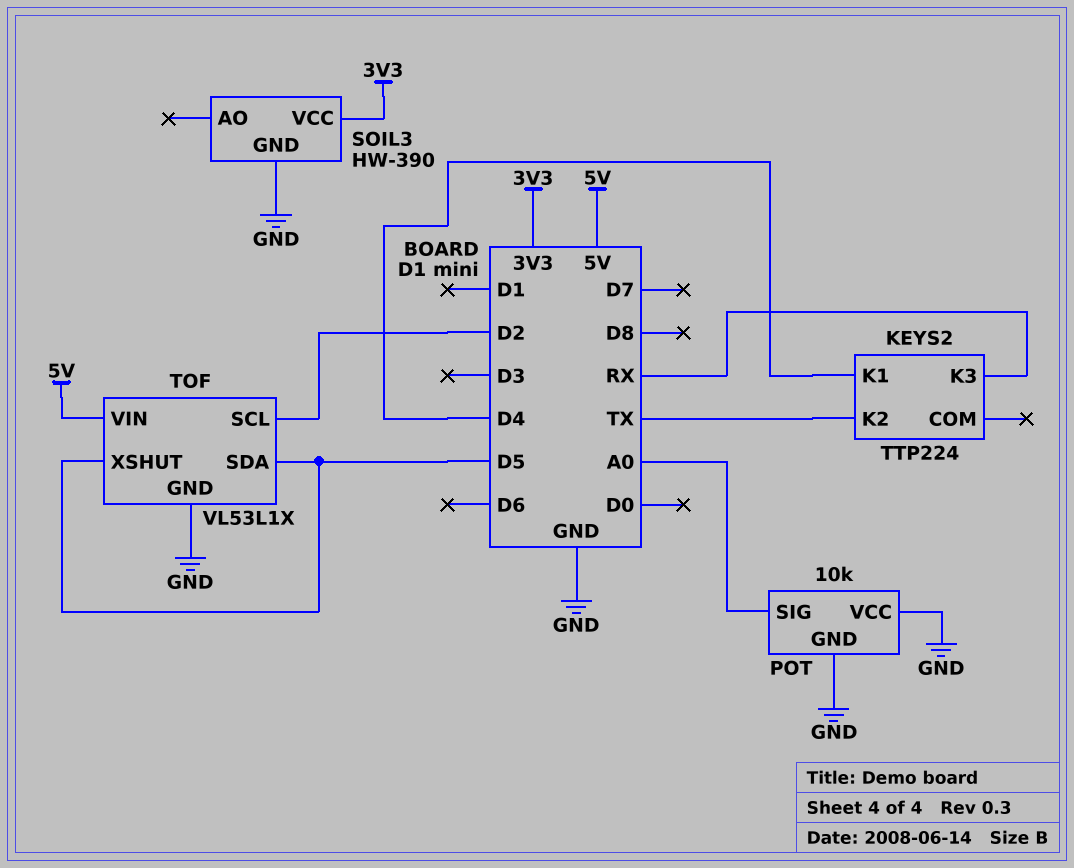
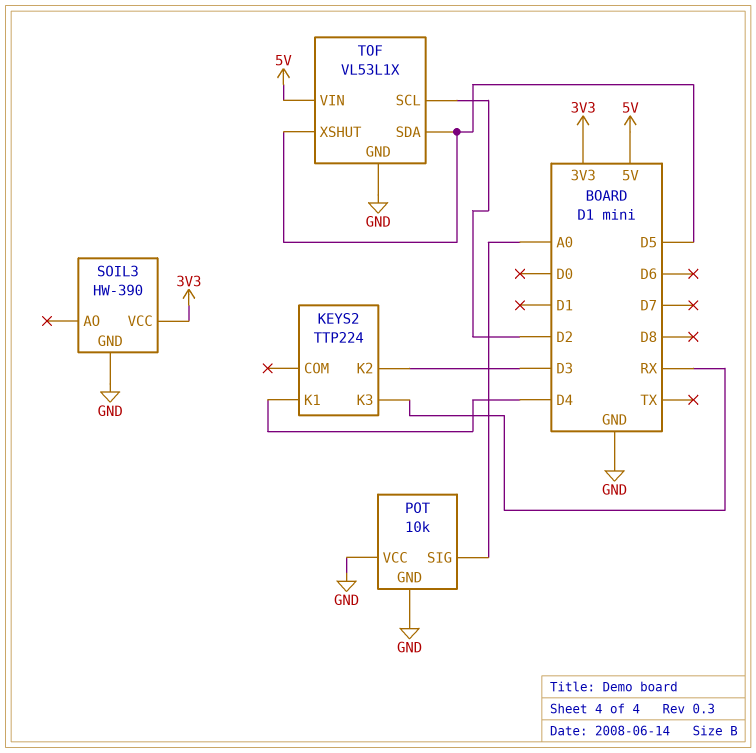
KEYS2 pin K2: TX -> D3

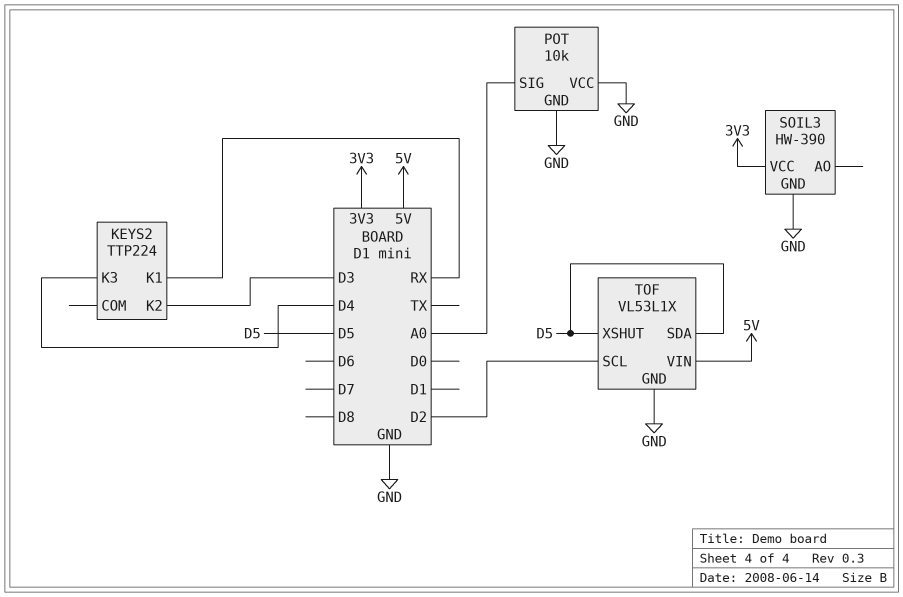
KEYS2 pin K1: D4 -> RX
KEYS2 pin K3: RX -> D4

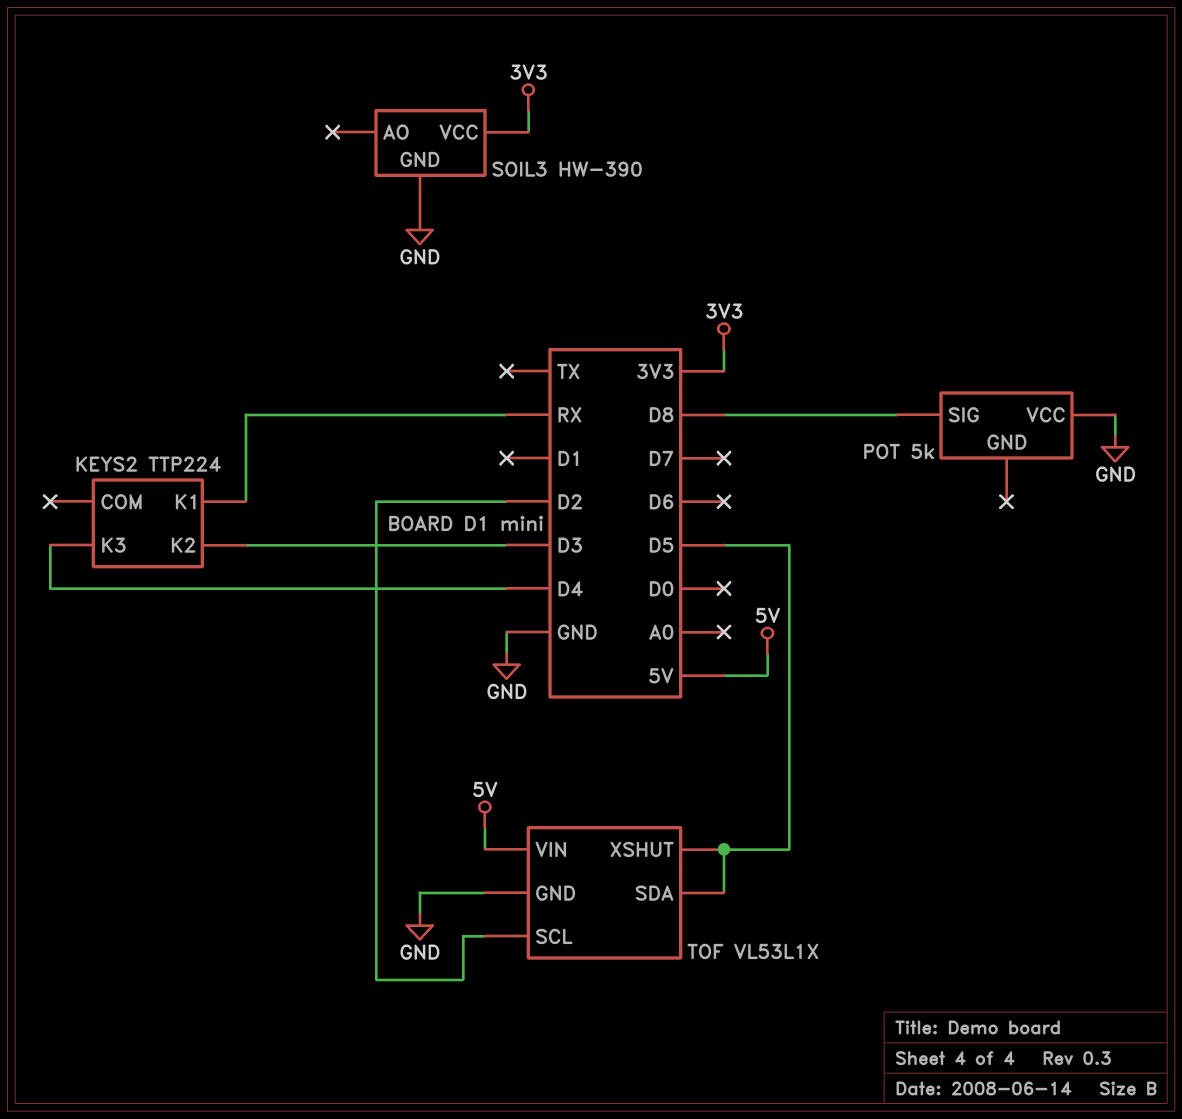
POT: 10k -> 5k
POT pin GND: GND -> none
POT pin SIG: A0 -> D8

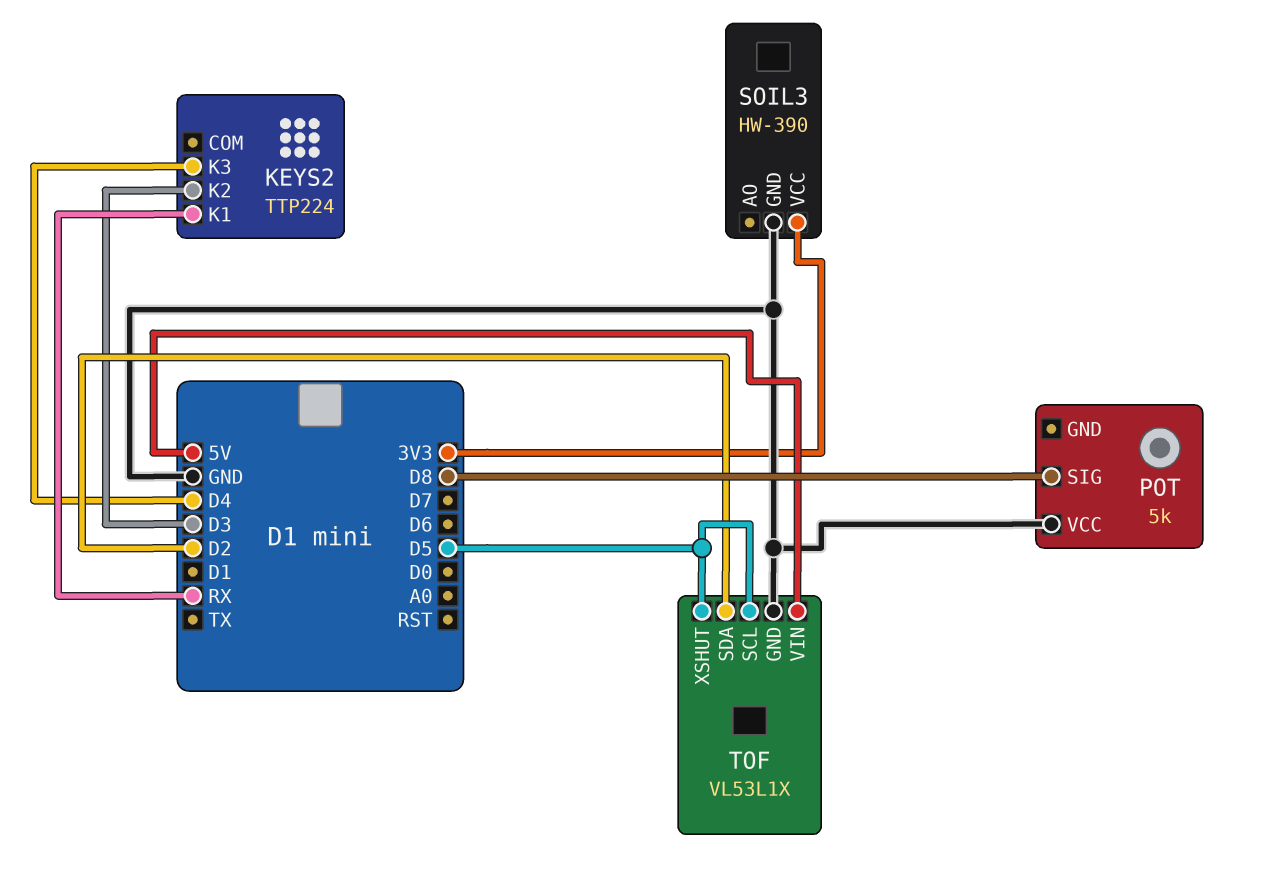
TOF pin SCL: D2 -> D5
TOF pin SDA: D5 -> D2

